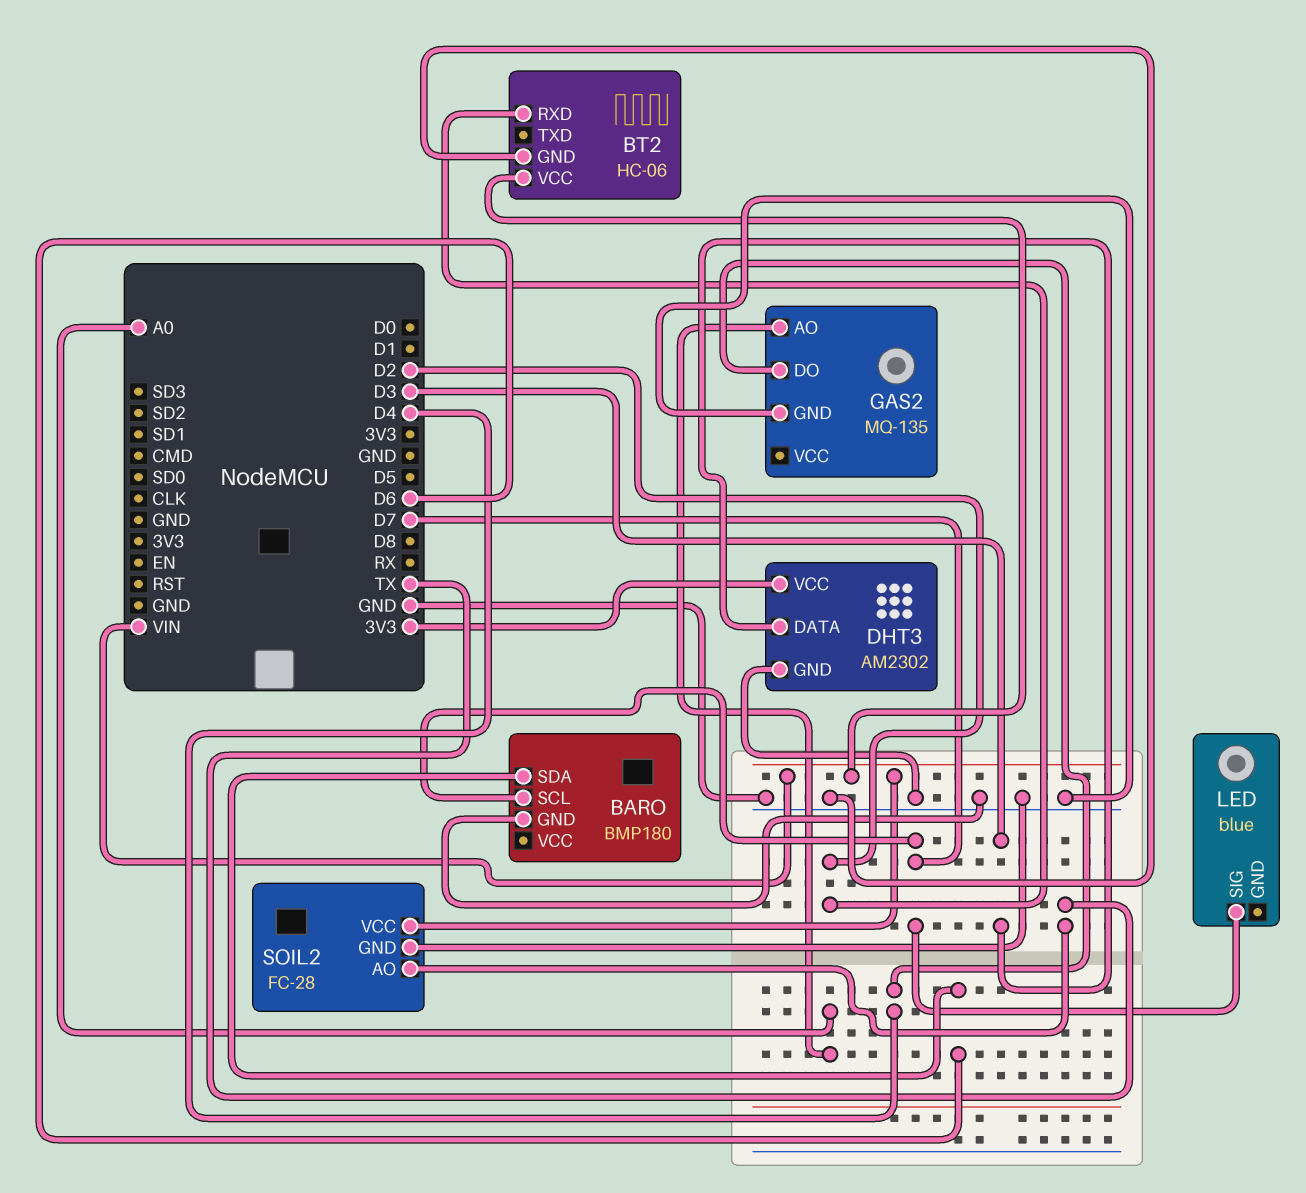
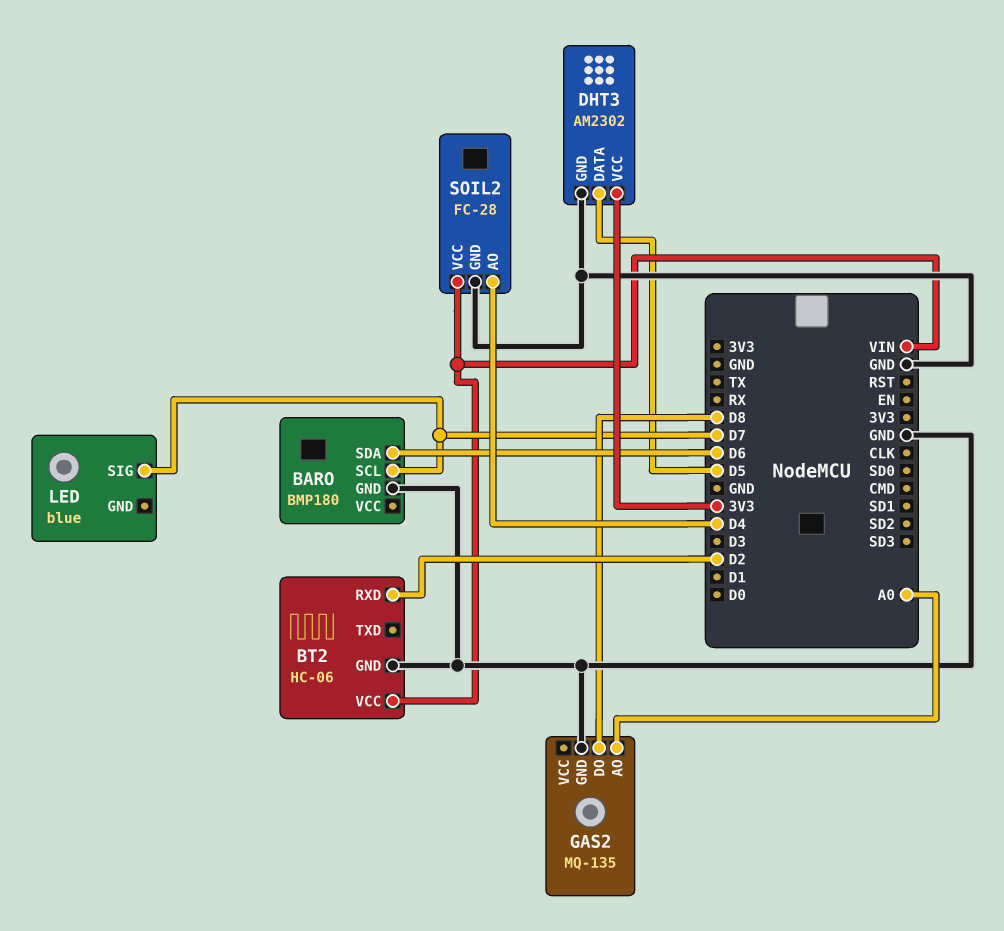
DHT3 pin DATA: D3 -> D5
GAS2 pin DO: D4 -> D8
SOIL2 pin AO: TX -> D4

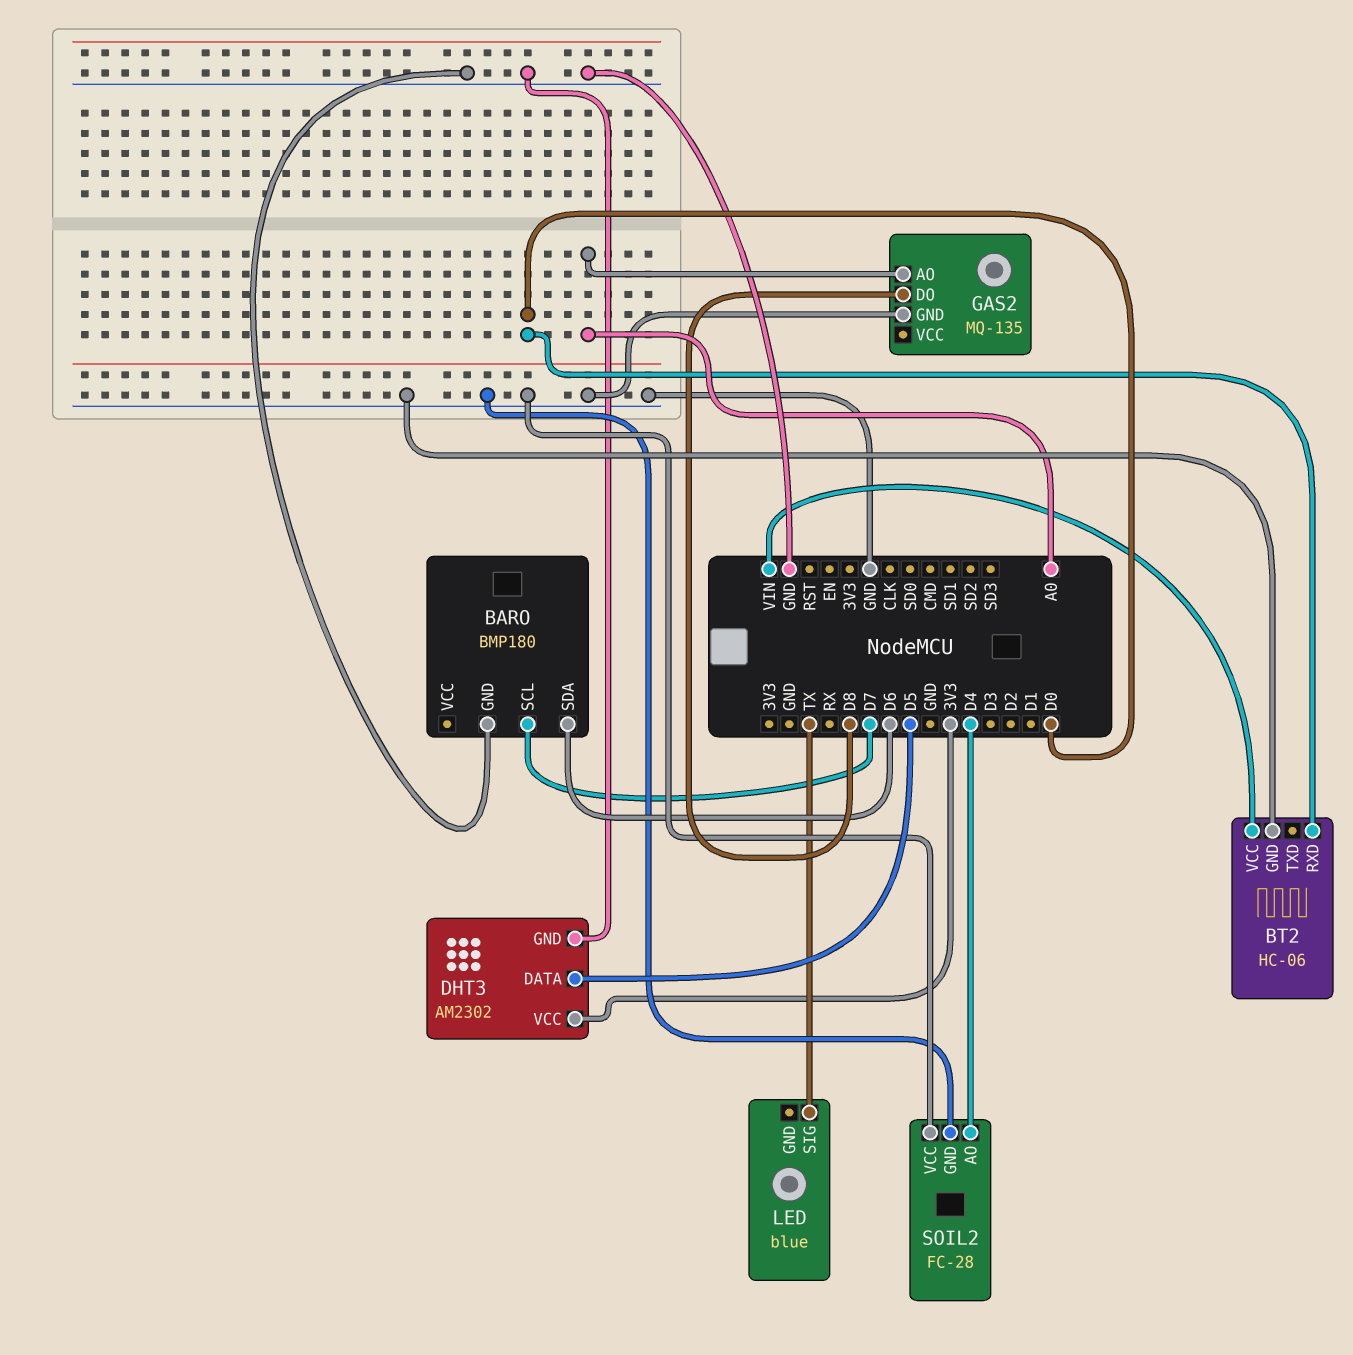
BT2 pin RXD: D2 -> D0
LED pin SIG: D7 -> TX
SOIL2 pin VCC: VIN -> GND

